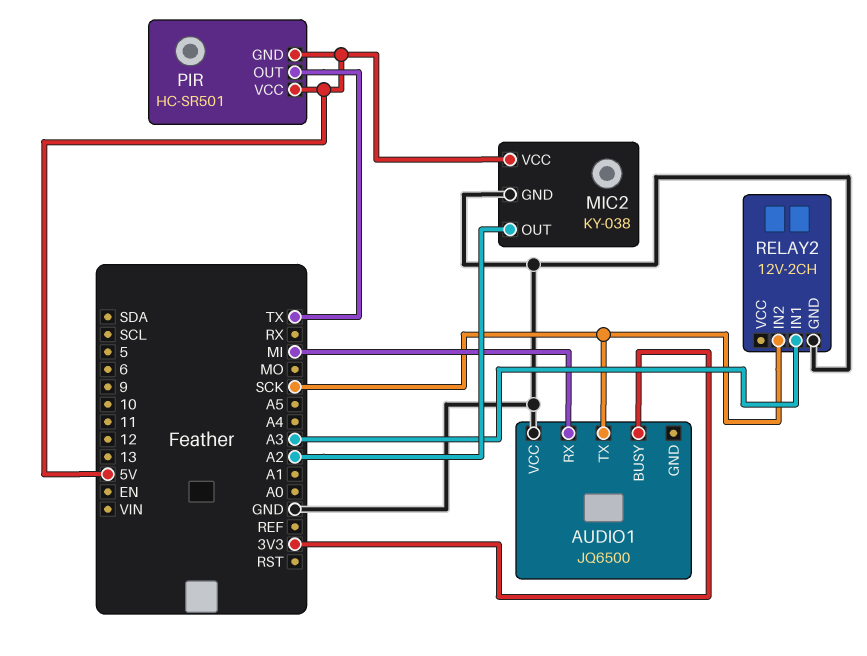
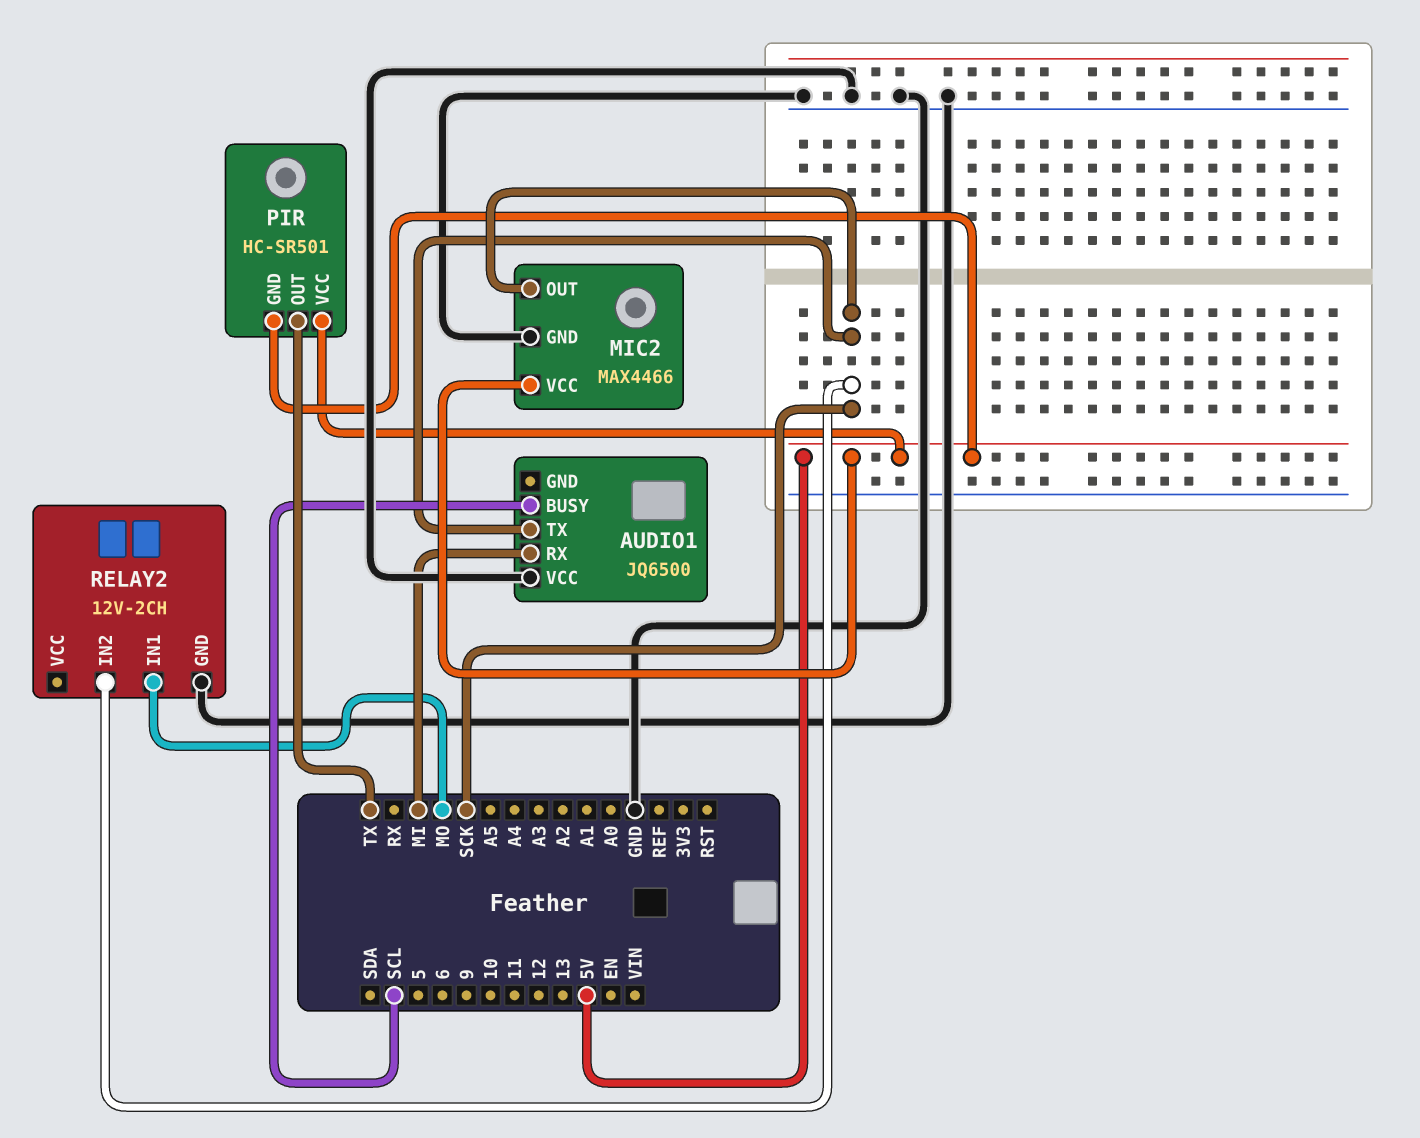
AUDIO1 pin BUSY: 3V3 -> SCL
MIC2: KY-038 -> MAX4466
MIC2 pin OUT: A2 -> SCK
RELAY2 pin IN1: A3 -> MO

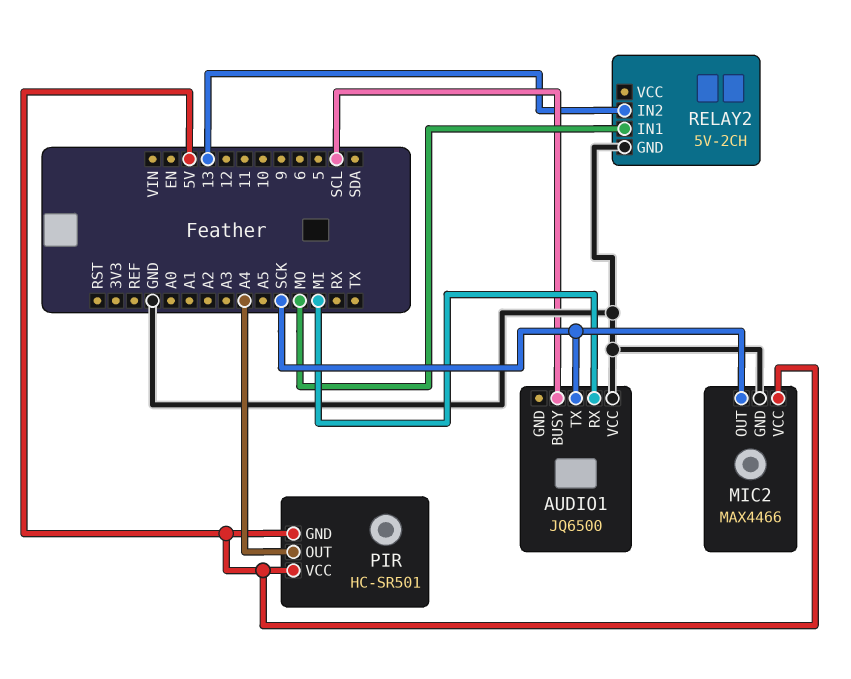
PIR pin OUT: TX -> A4
RELAY2: 12V-2CH -> 5V-2CH
RELAY2 pin IN2: SCK -> 13

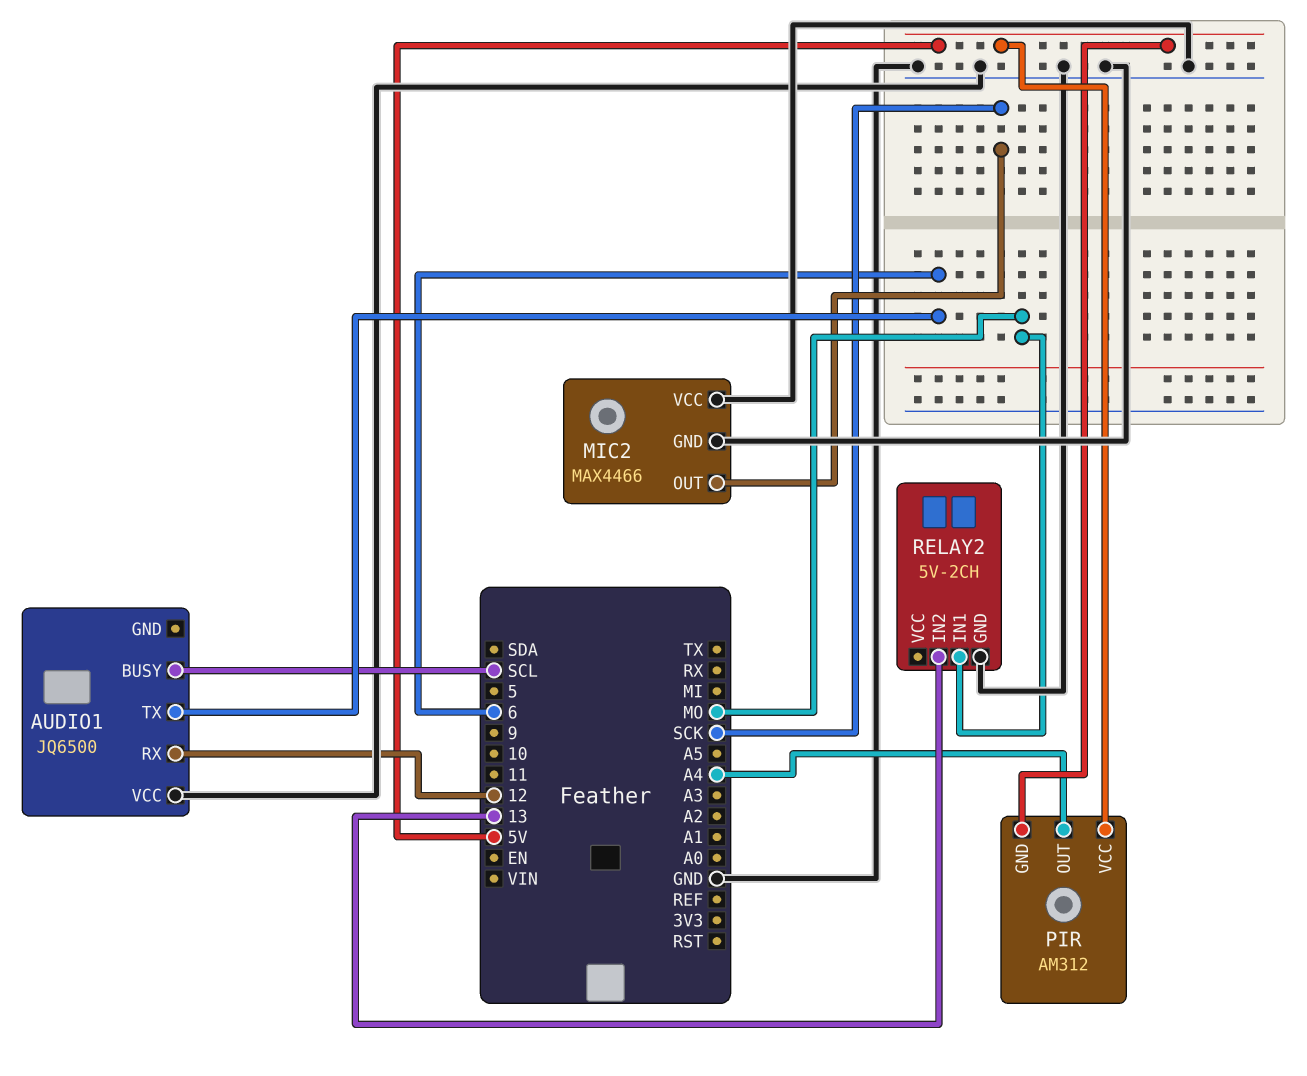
AUDIO1 pin RX: MI -> 12
AUDIO1 pin TX: SCK -> 6
MIC2 pin VCC: 5V -> GND
PIR: HC-SR501 -> AM312

